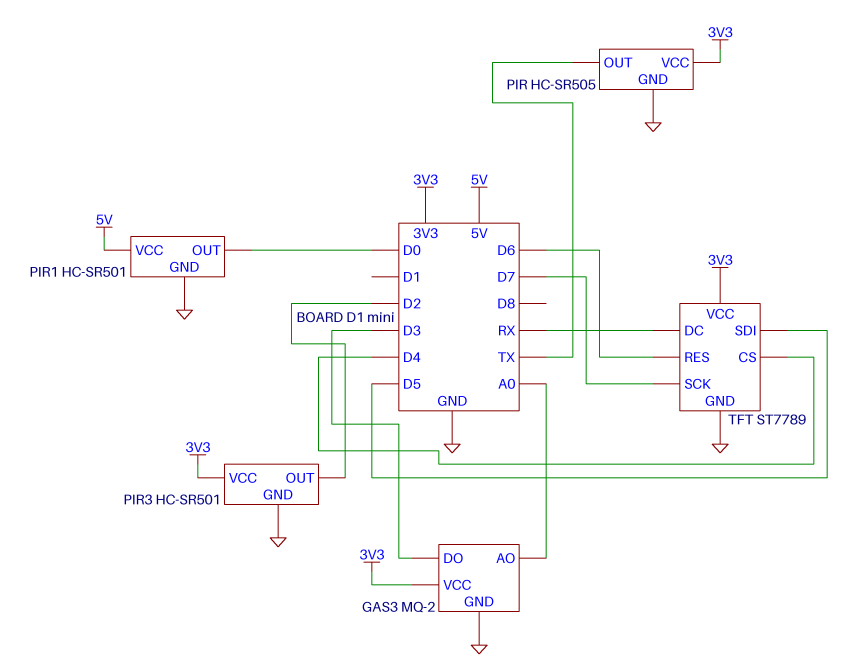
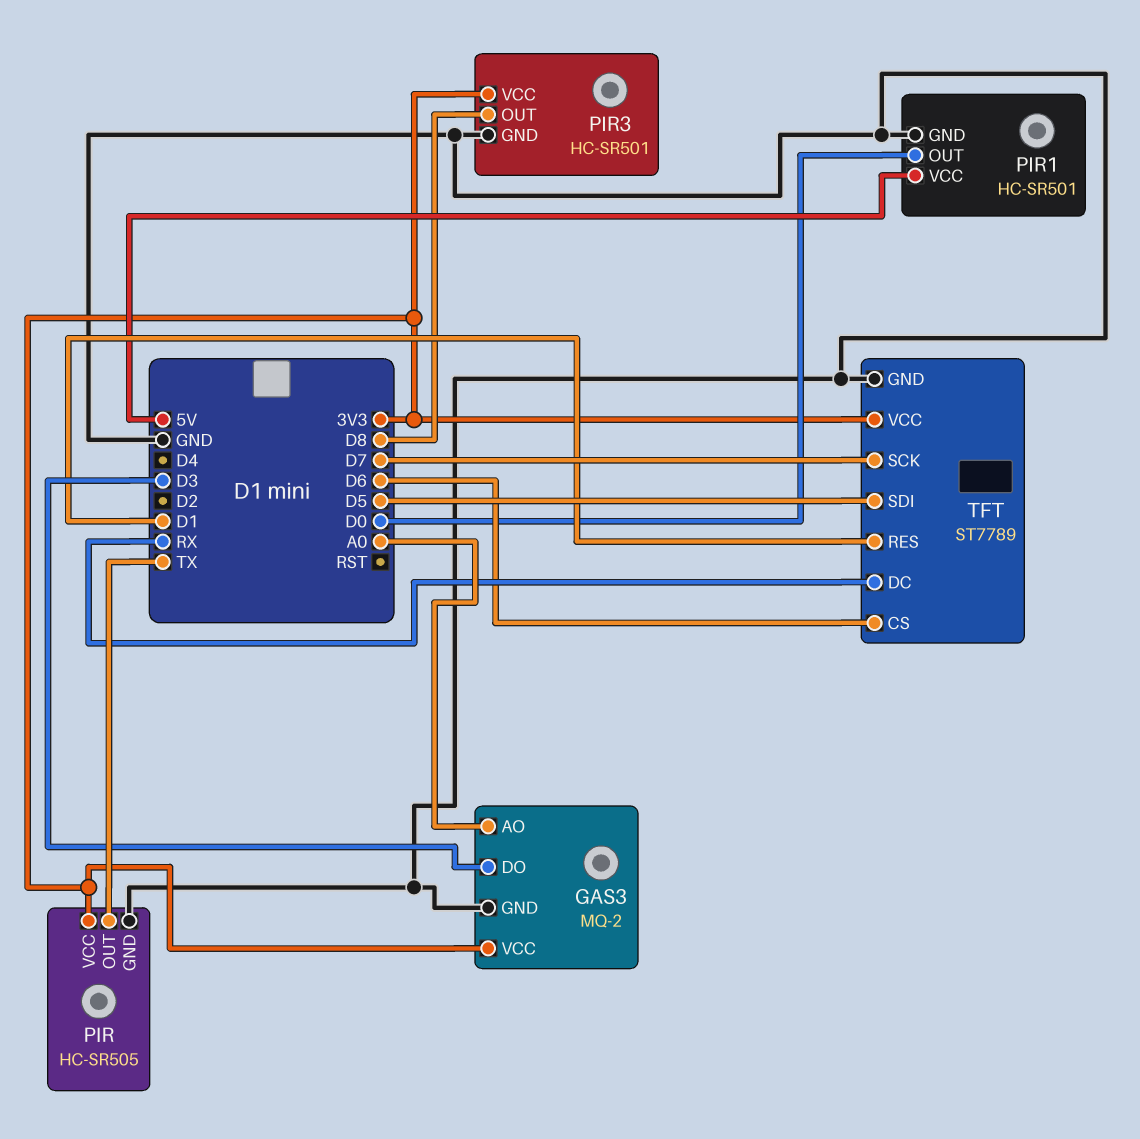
PIR3 pin OUT: D2 -> D8
TFT pin CS: D4 -> D6
TFT pin RES: D6 -> D1

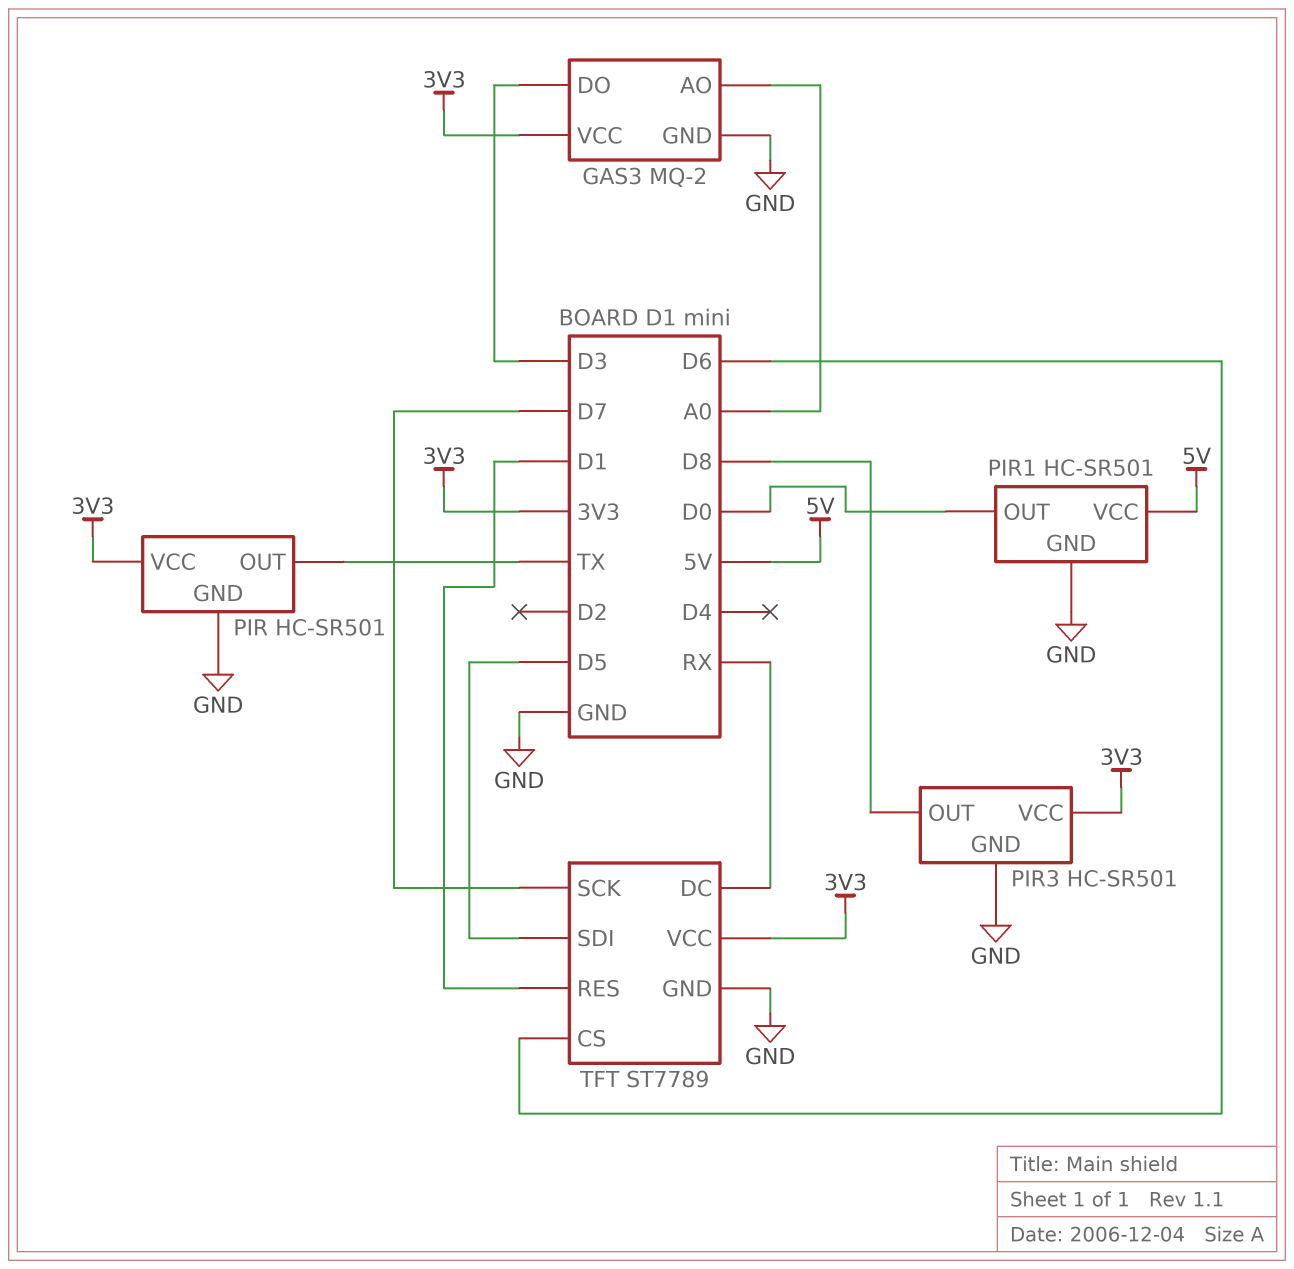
PIR: HC-SR505 -> HC-SR501

